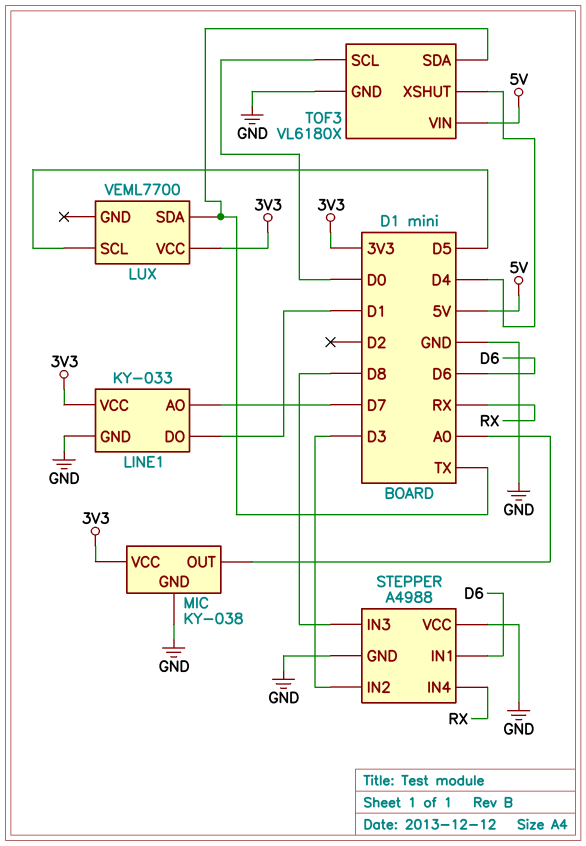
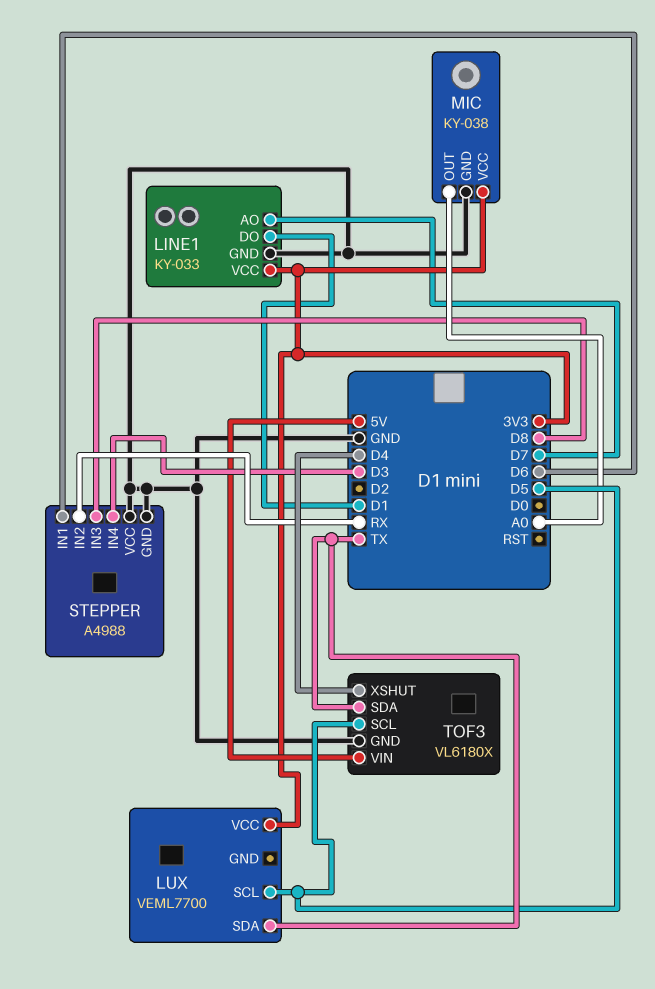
STEPPER pin IN2: D3 -> RX
STEPPER pin IN4: RX -> D3
TOF3 pin SCL: D0 -> D5

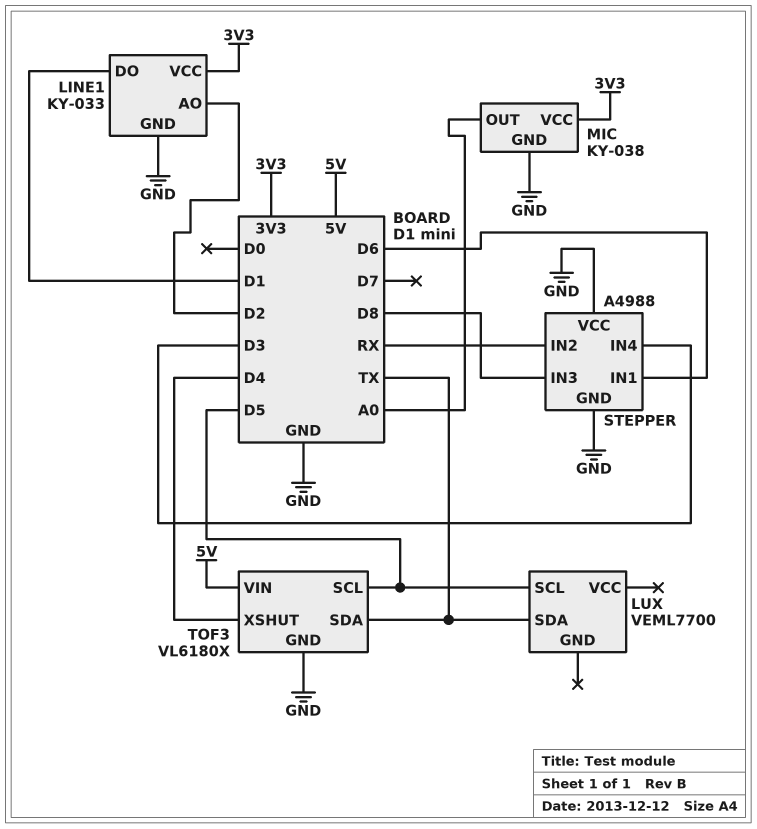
LINE1 pin AO: D7 -> D2
LUX pin VCC: 3V3 -> none

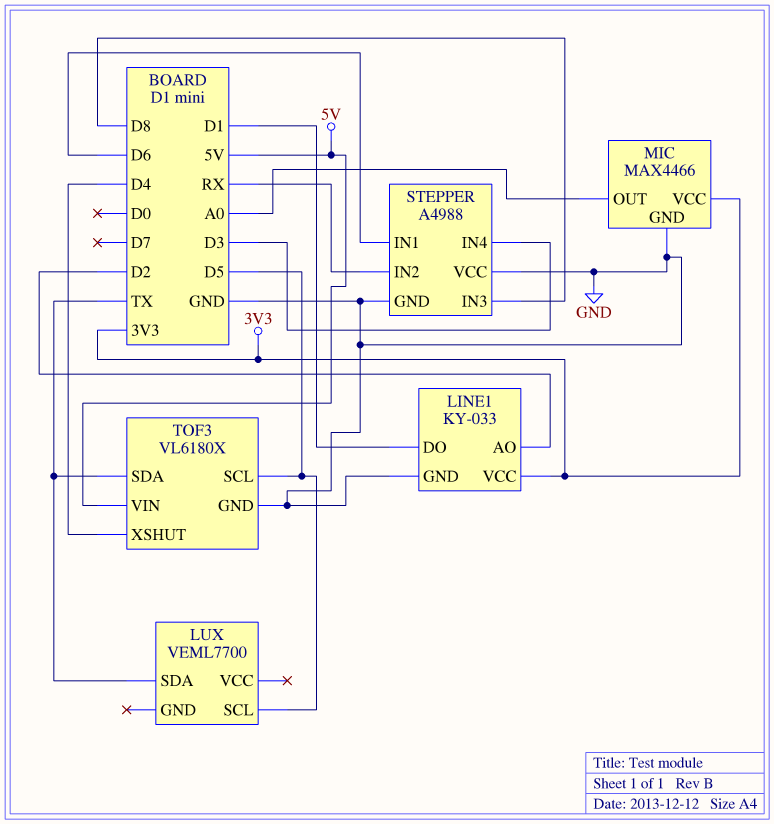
MIC: KY-038 -> MAX4466

